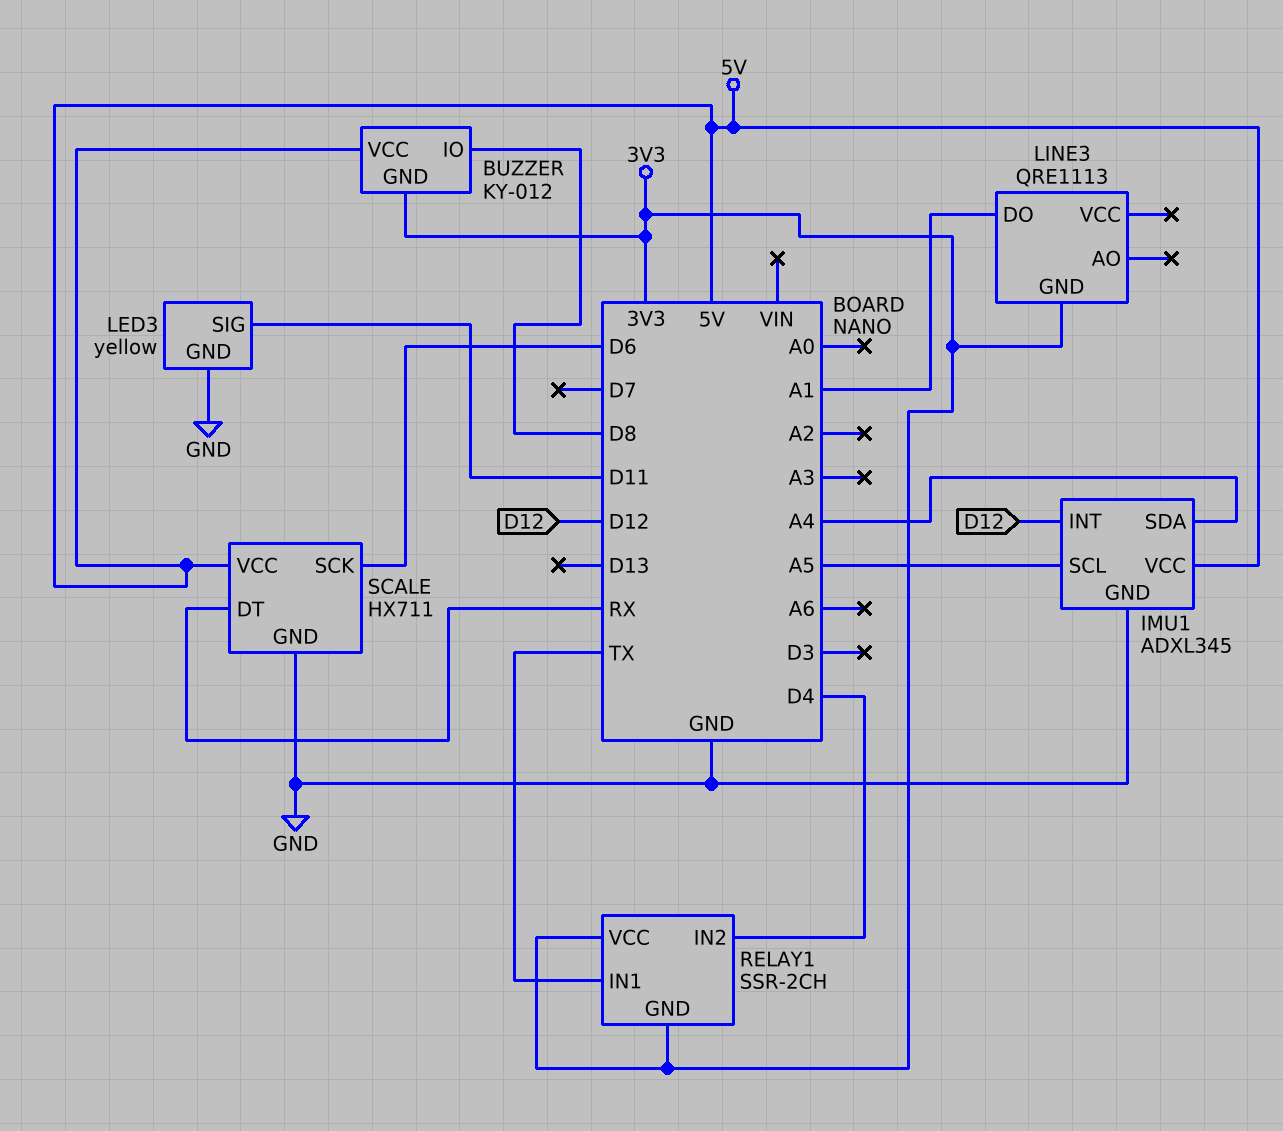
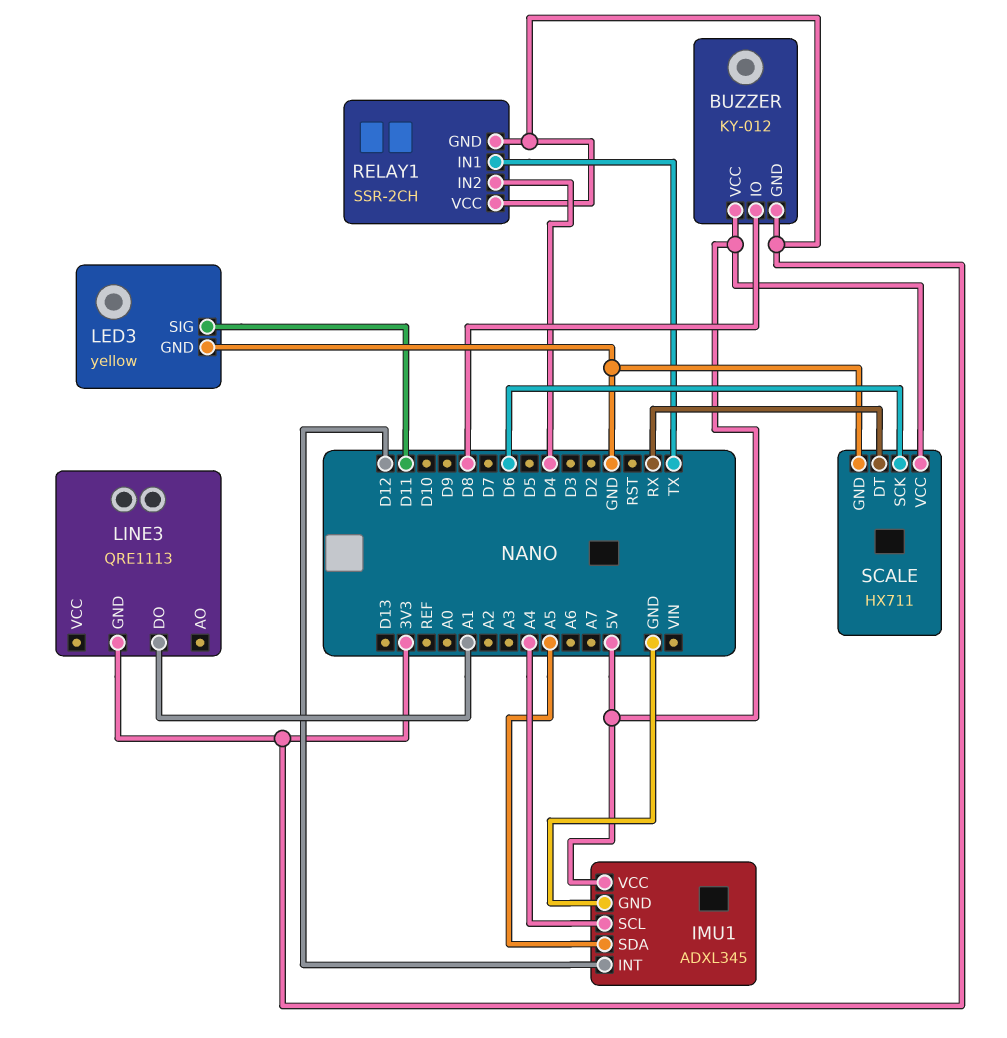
IMU1 pin SCL: A5 -> A4
IMU1 pin SDA: A4 -> A5

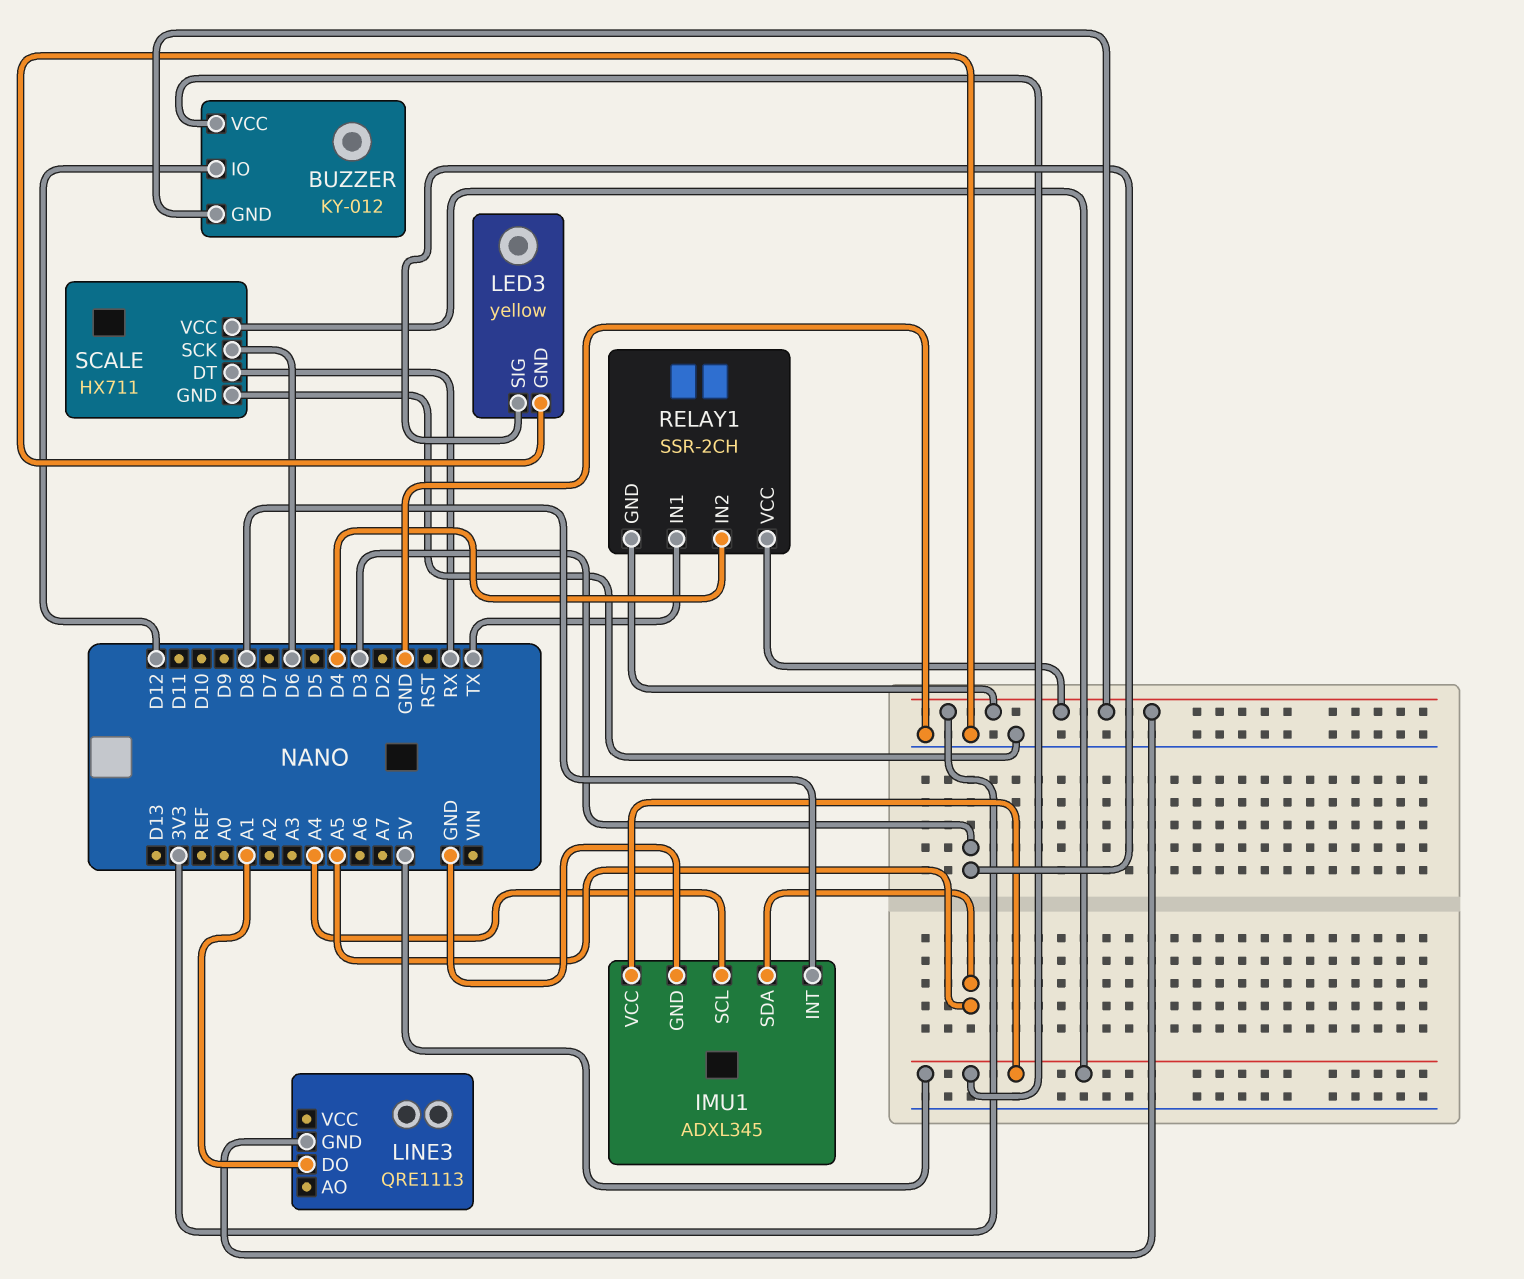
BUZZER pin IO: D8 -> D12
IMU1 pin INT: D12 -> D8
LED3 pin SIG: D11 -> D3

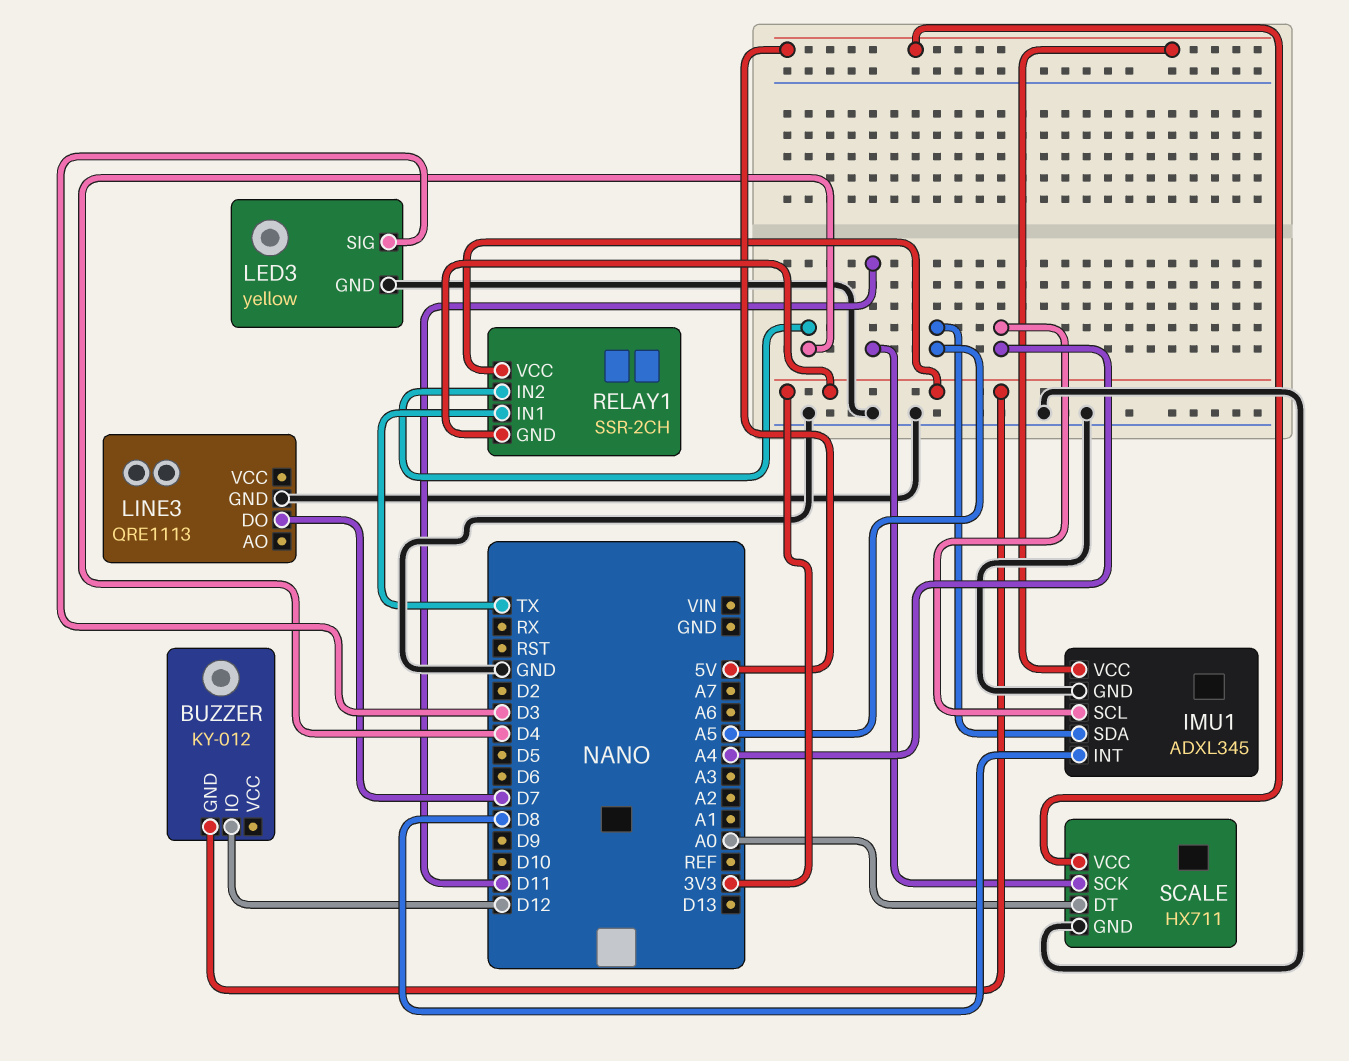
BUZZER pin VCC: 5V -> none
LINE3 pin DO: A1 -> D7
LINE3 pin GND: 3V3 -> GND
SCALE pin DT: RX -> A0
SCALE pin SCK: D6 -> D11

